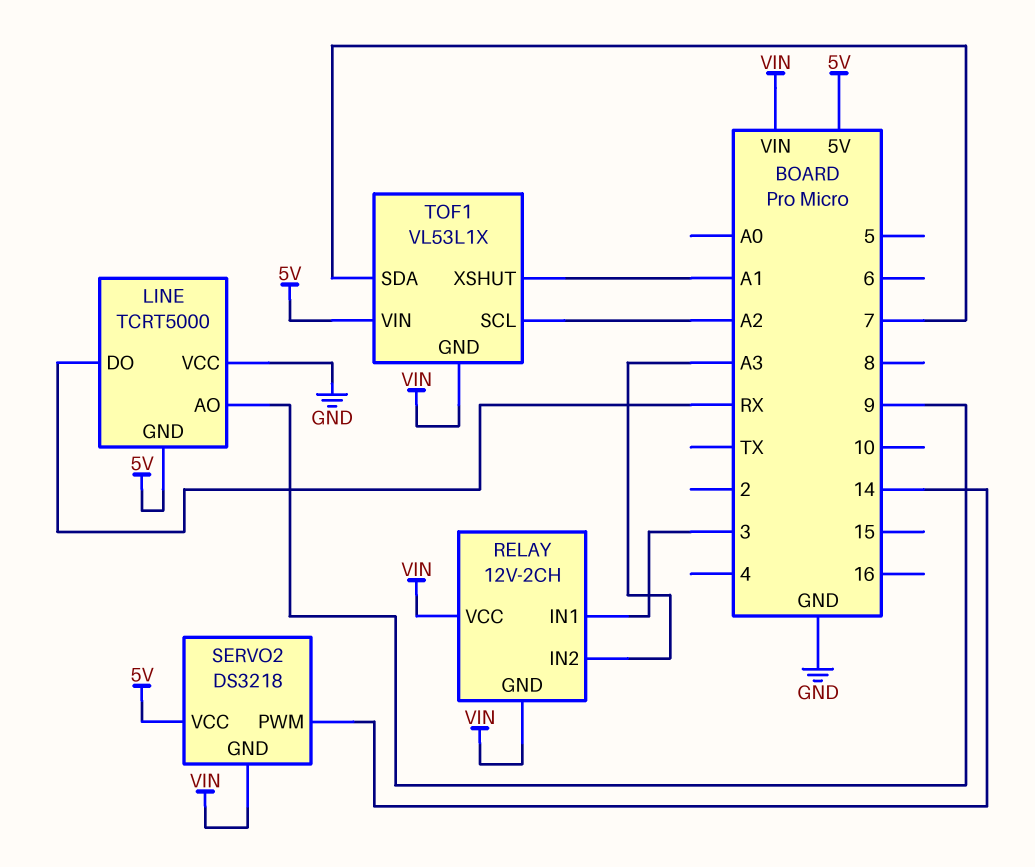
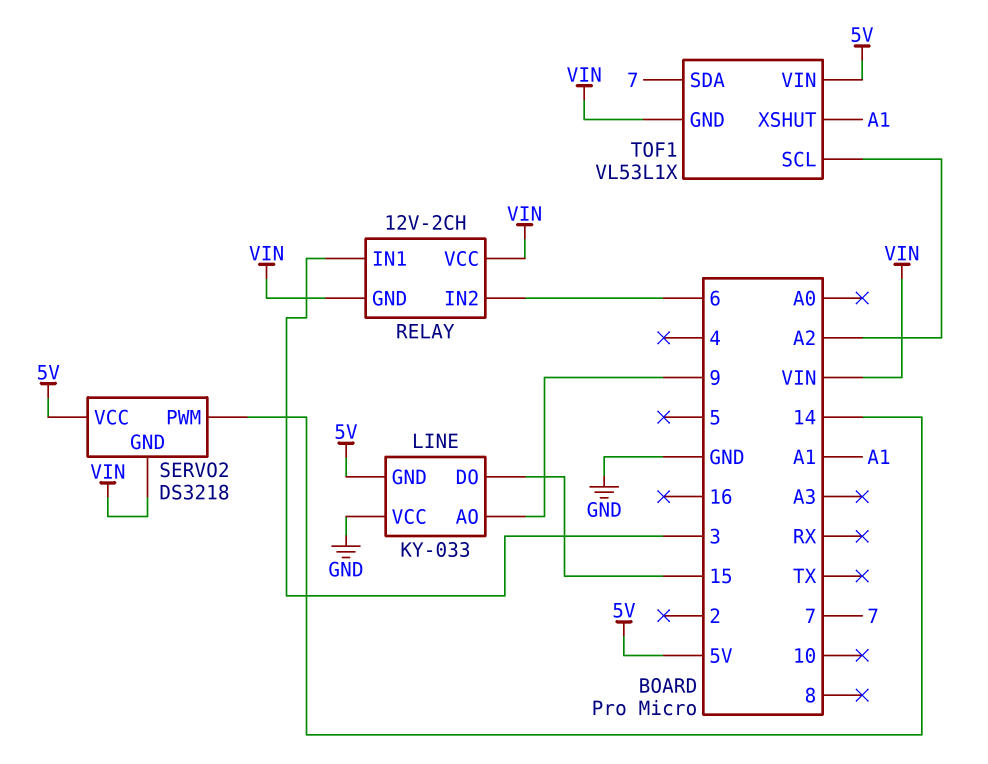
LINE: TCRT5000 -> KY-033
LINE pin DO: RX -> 15
RELAY pin IN2: A3 -> 6

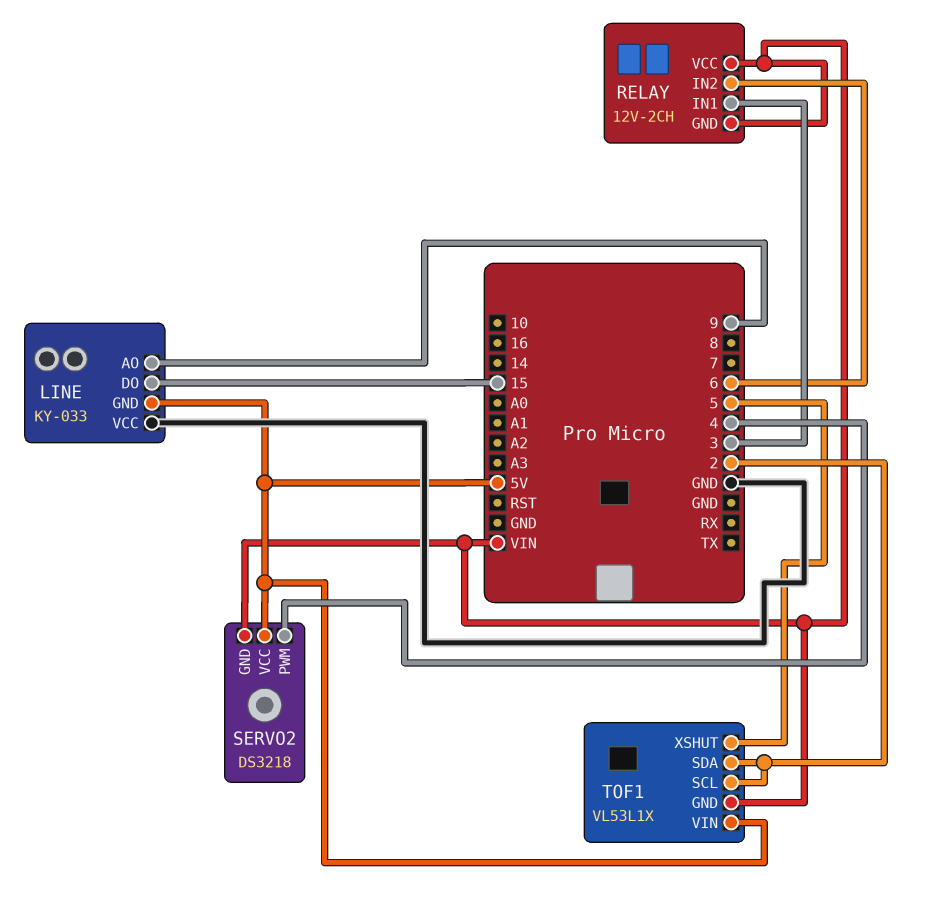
SERVO2 pin PWM: 14 -> 4
TOF1 pin SCL: A2 -> 2
TOF1 pin SDA: 7 -> 2
TOF1 pin XSHUT: A1 -> 5

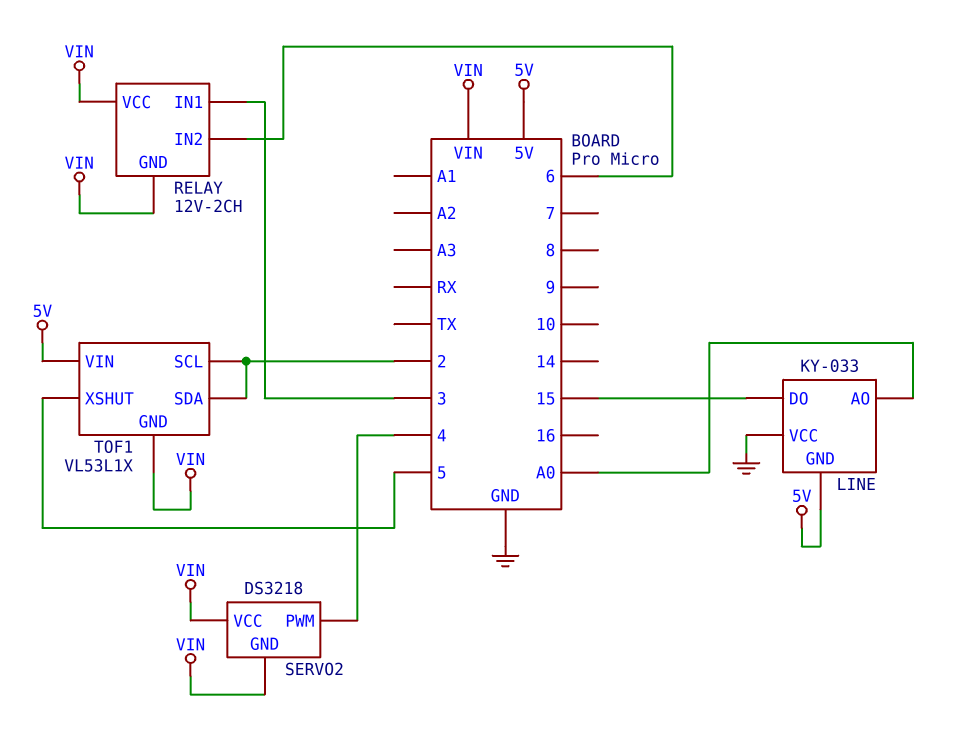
LINE pin AO: 9 -> A0
SERVO2 pin VCC: 5V -> VIN

